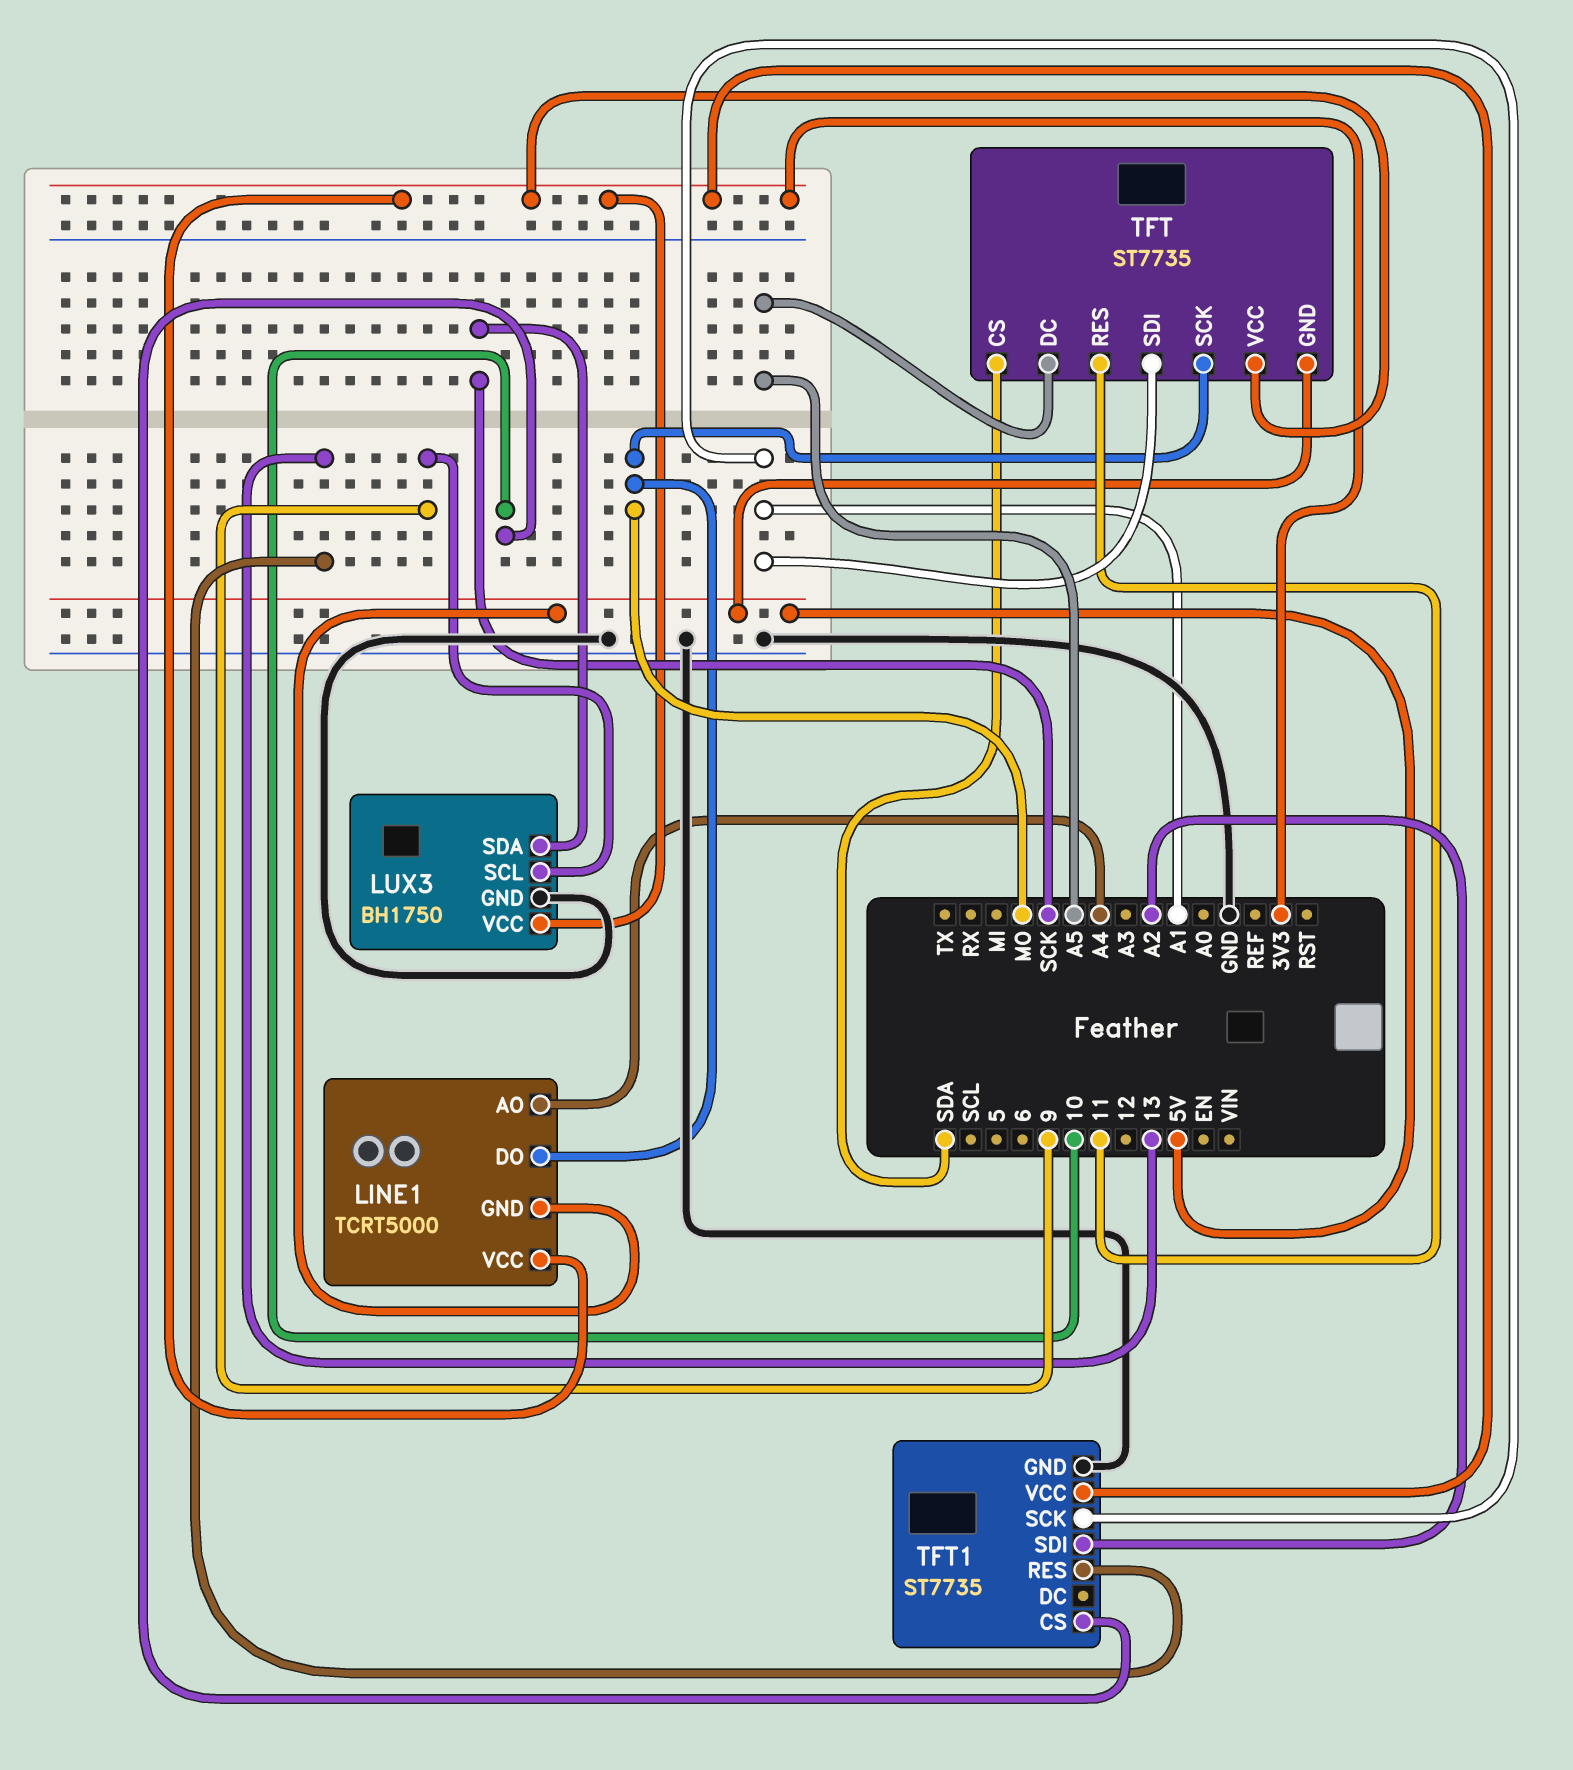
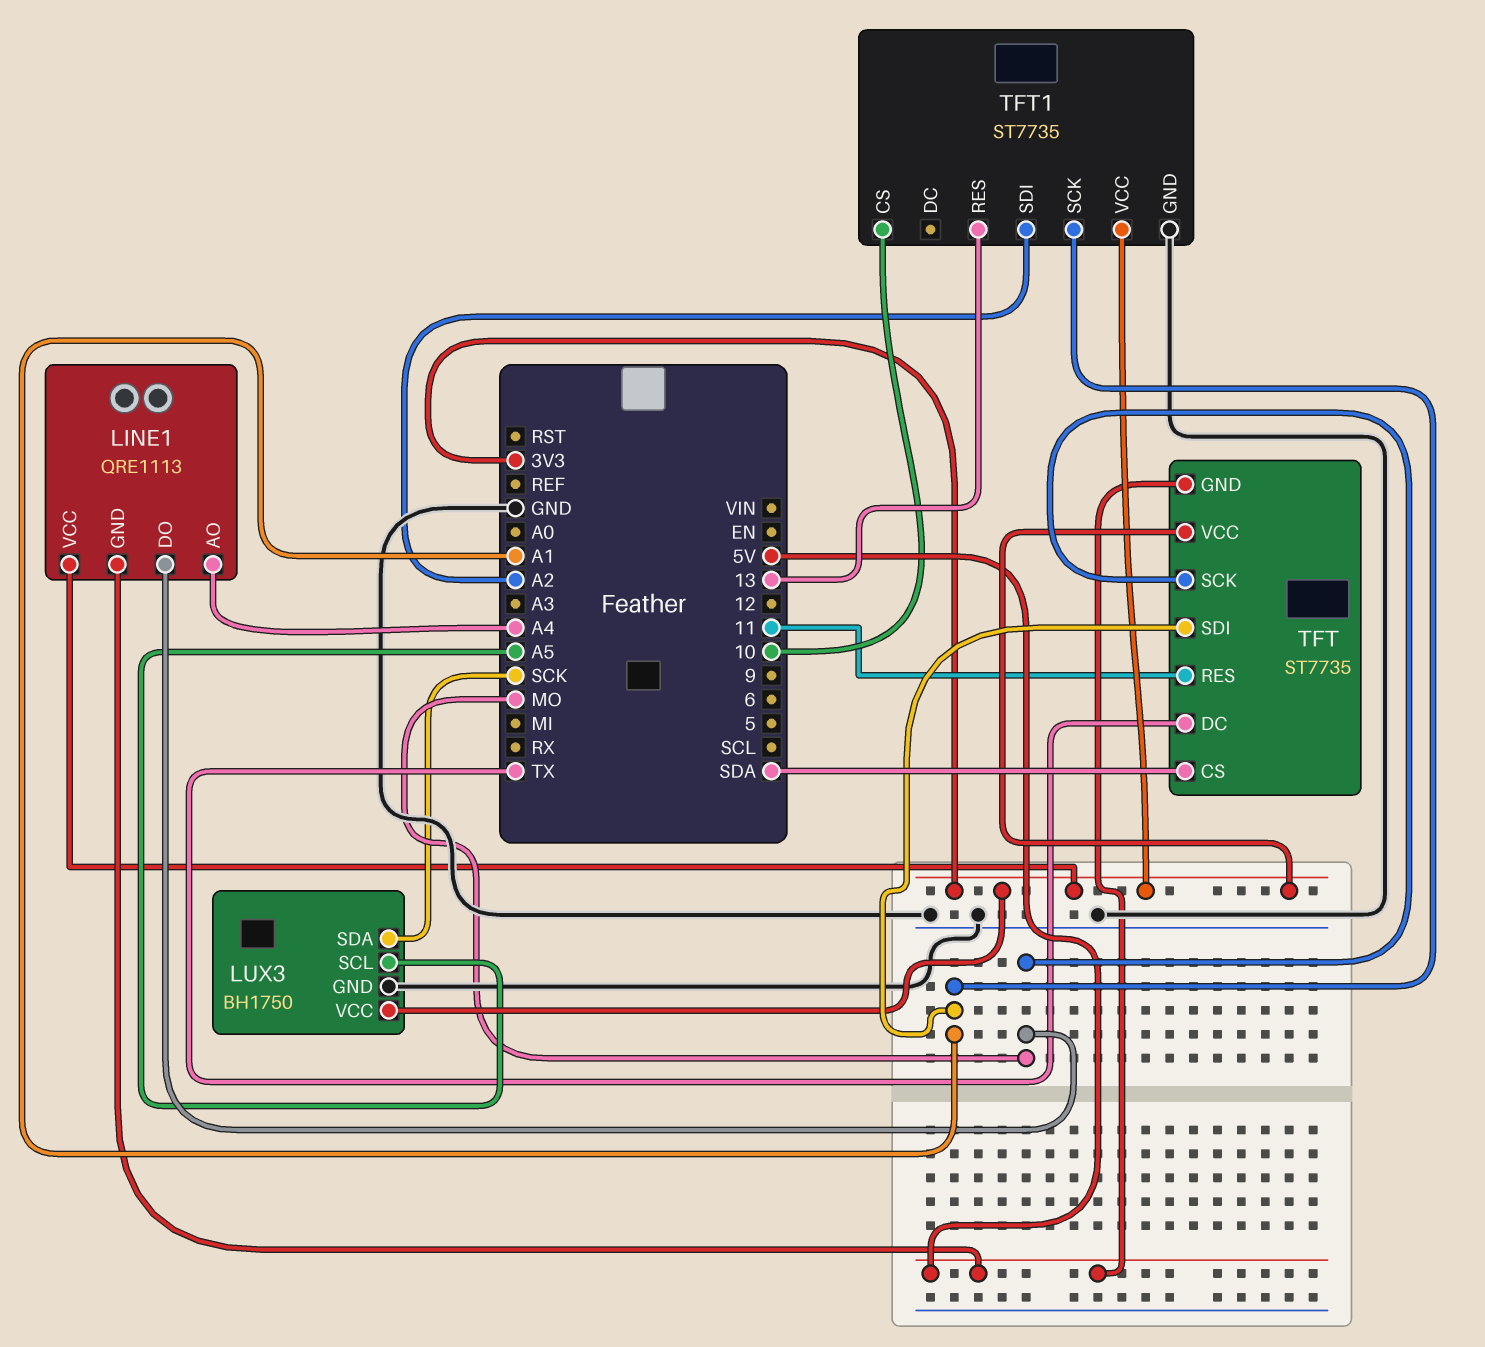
LINE1: TCRT5000 -> QRE1113
LUX3 pin SCL: 9 -> A5
TFT pin DC: A5 -> TX

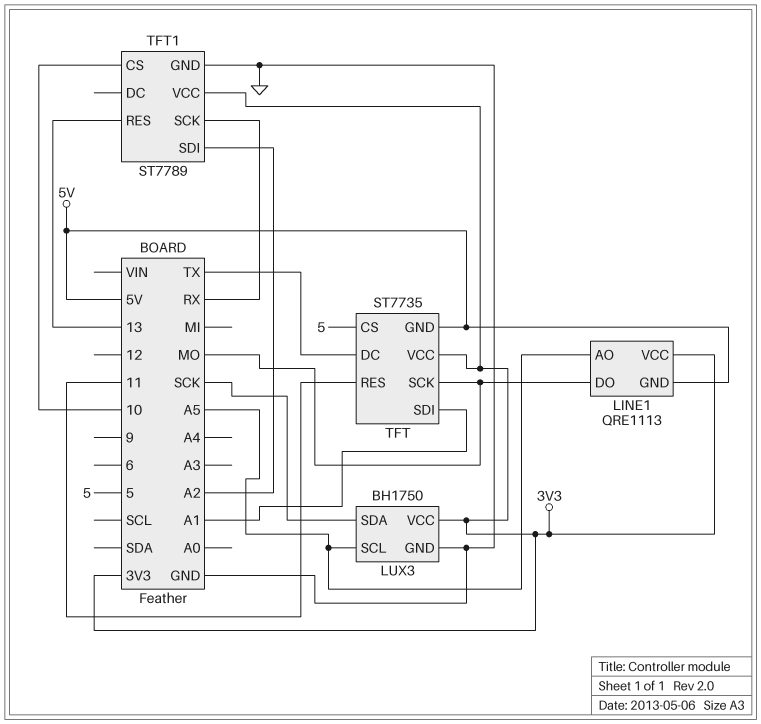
LINE1 pin AO: A4 -> A5
TFT pin CS: SDA -> 5
TFT1: ST7735 -> ST7789
TFT1 pin SCK: A1 -> RX

